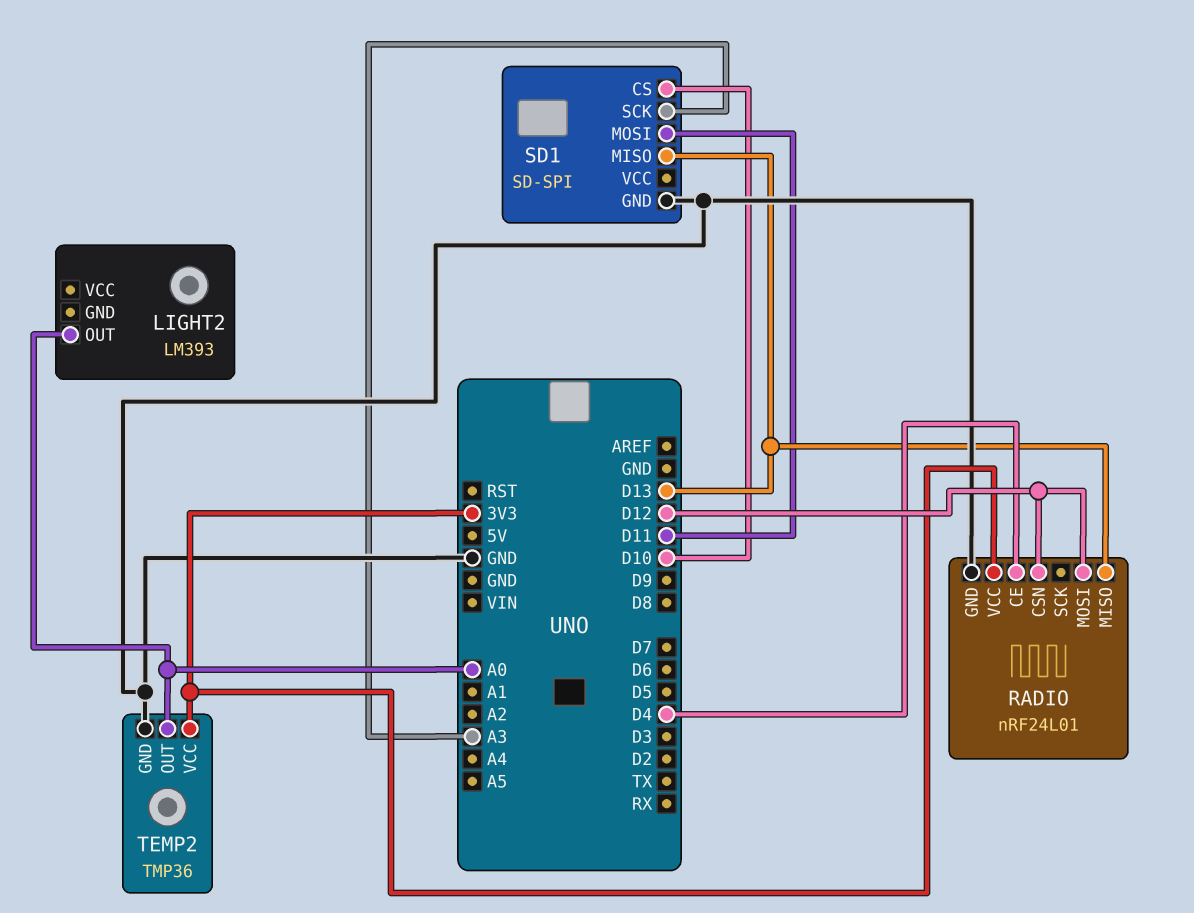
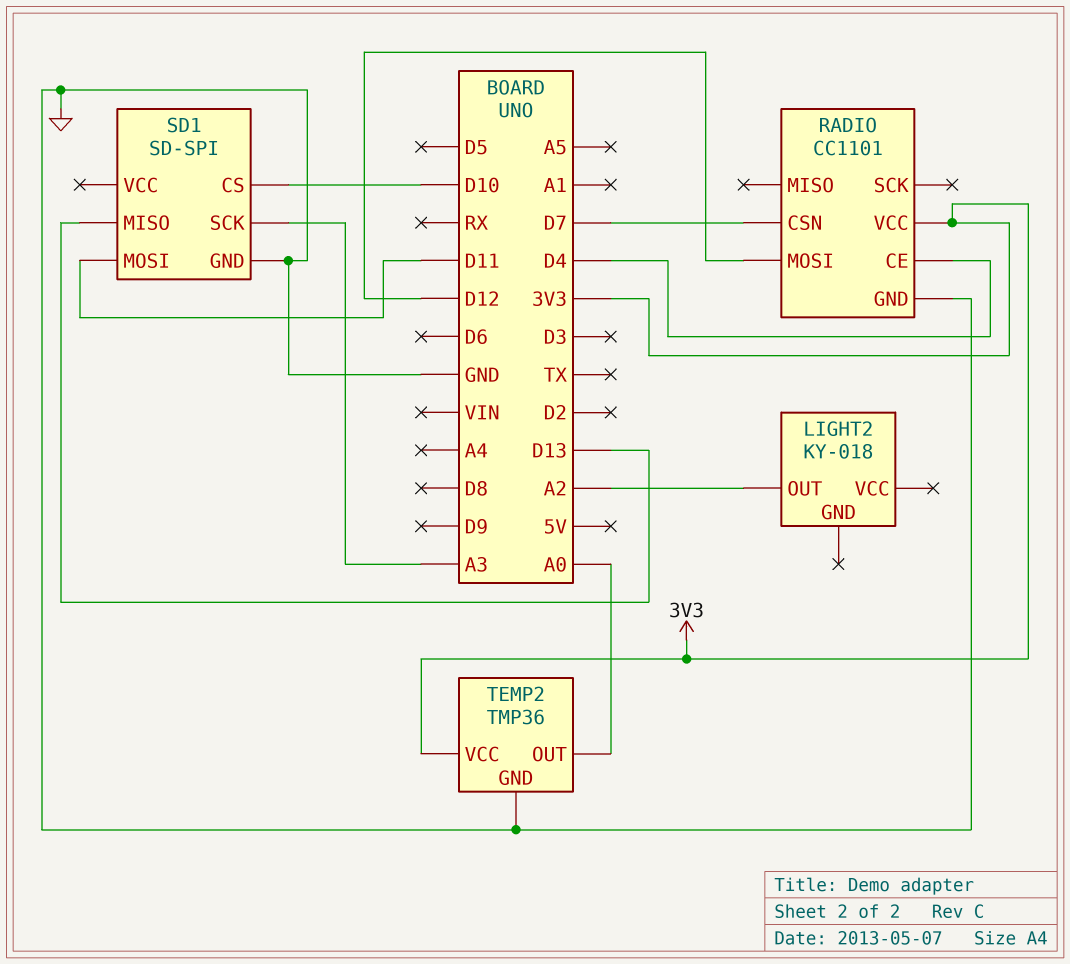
LIGHT2: LM393 -> KY-018
LIGHT2 pin OUT: A0 -> A2
RADIO: nRF24L01 -> CC1101
RADIO pin CSN: D12 -> D7
RADIO pin MISO: D13 -> none

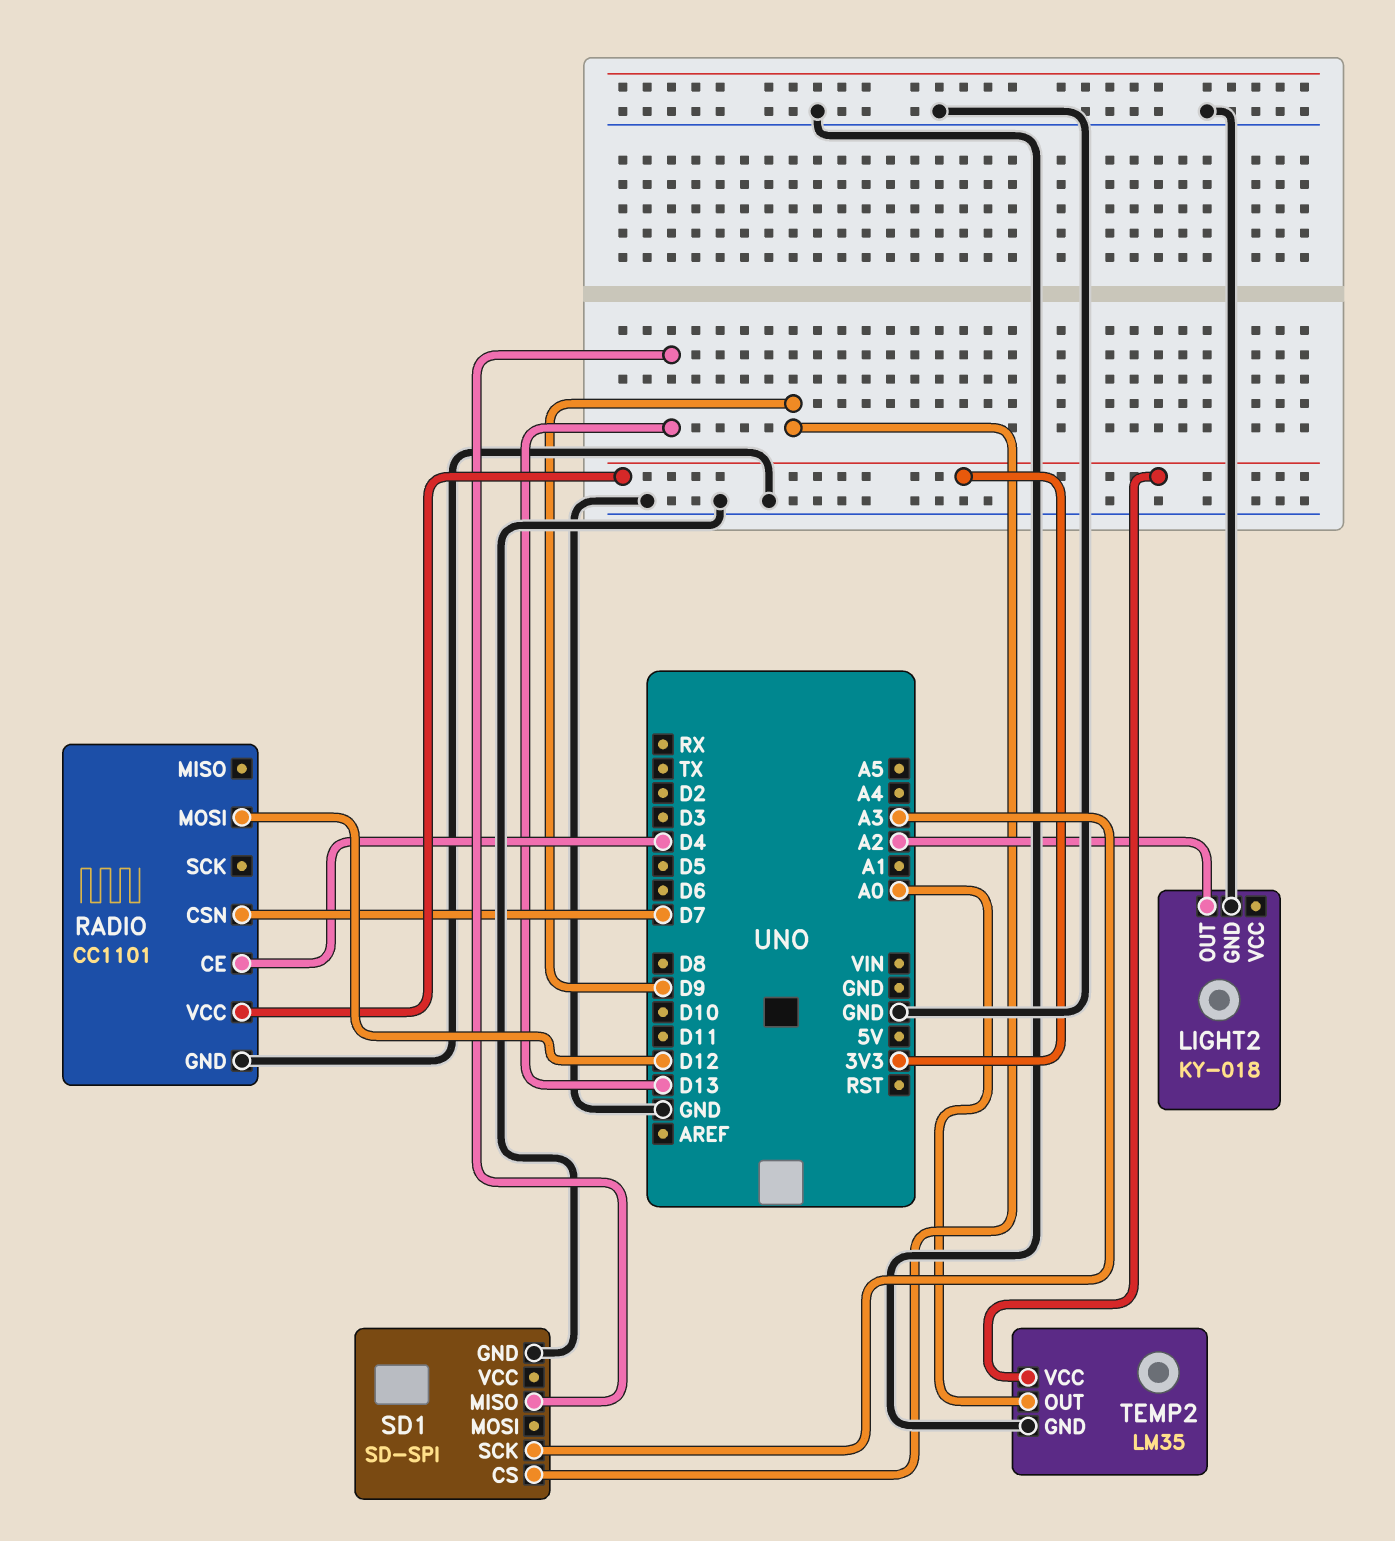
LIGHT2 pin GND: none -> GND
SD1 pin CS: D10 -> D9
SD1 pin MOSI: D11 -> none
TEMP2: TMP36 -> LM35

